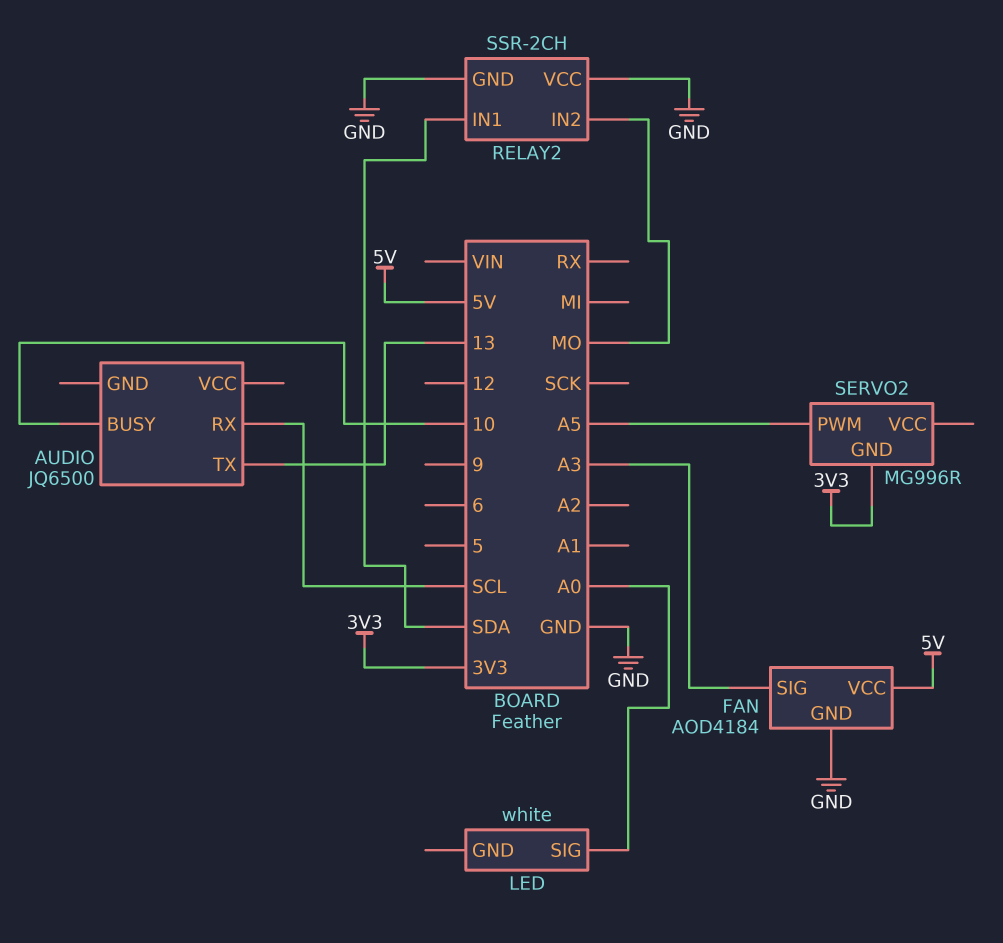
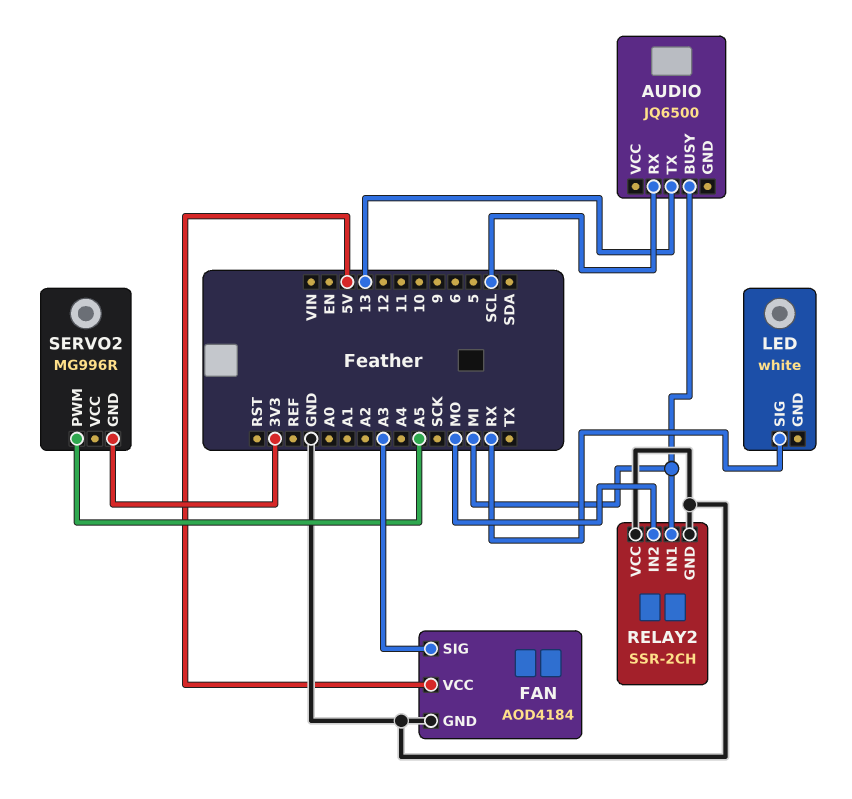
AUDIO pin BUSY: 10 -> MI
LED pin SIG: A0 -> RX
RELAY2 pin IN1: SDA -> MI

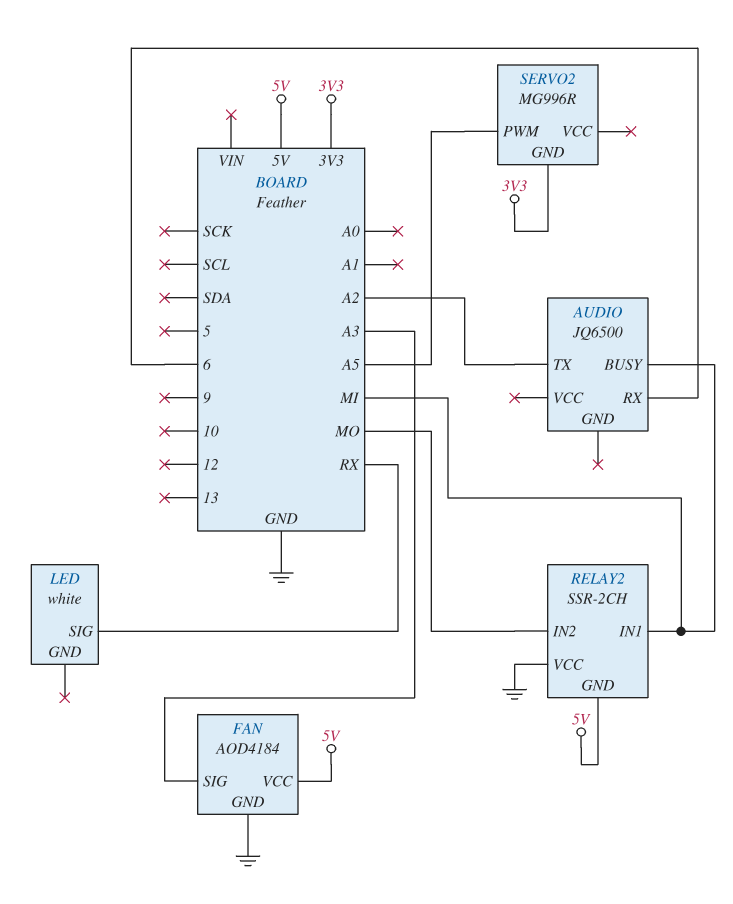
AUDIO pin RX: SCL -> 6
AUDIO pin TX: 13 -> A2
RELAY2 pin GND: GND -> 5V

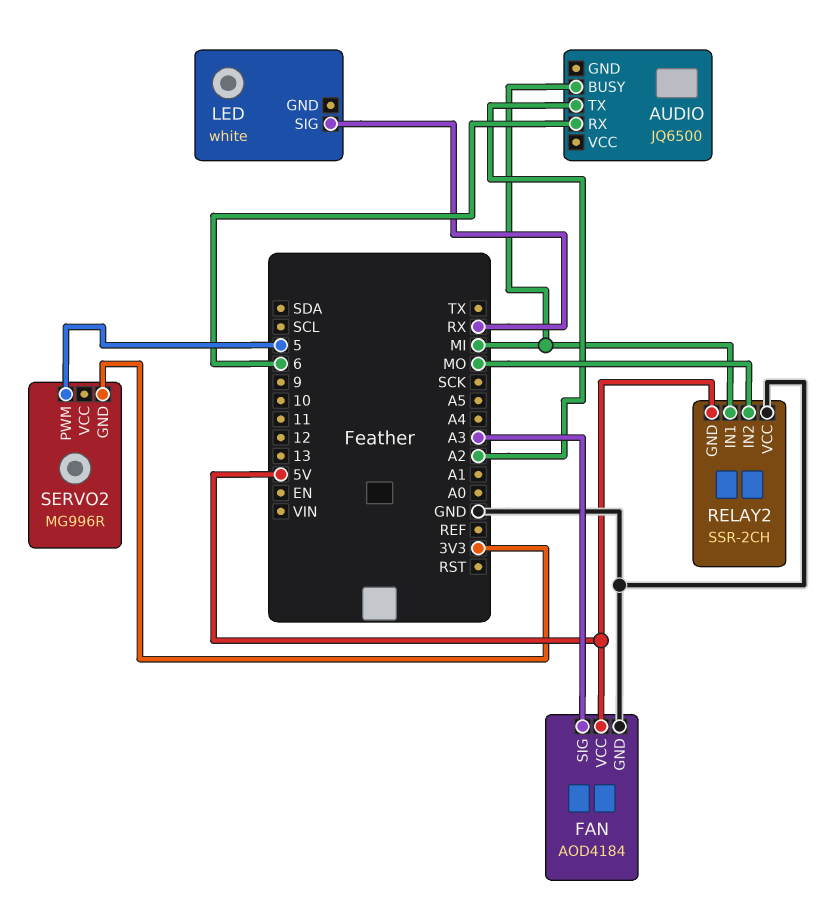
SERVO2 pin PWM: A5 -> 5

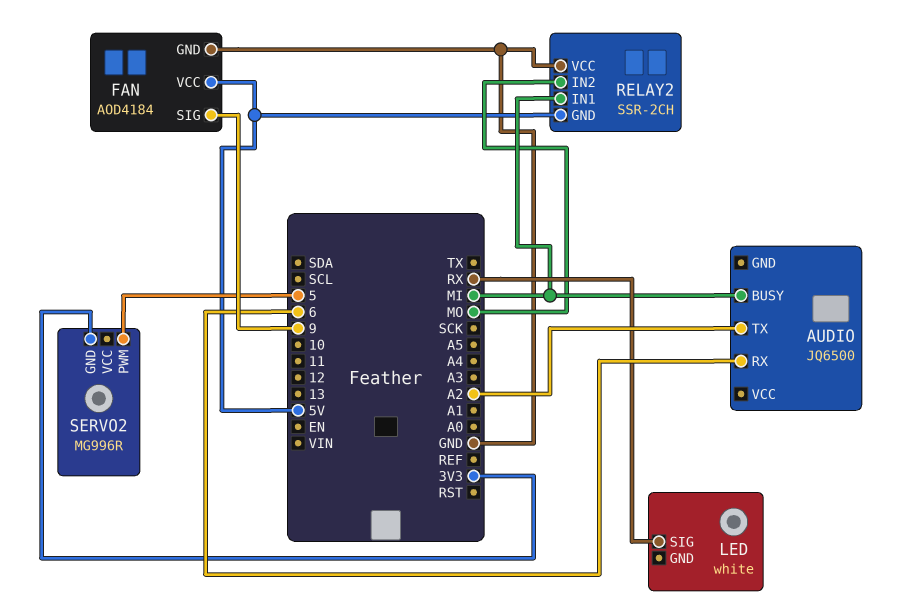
FAN pin SIG: A3 -> 9

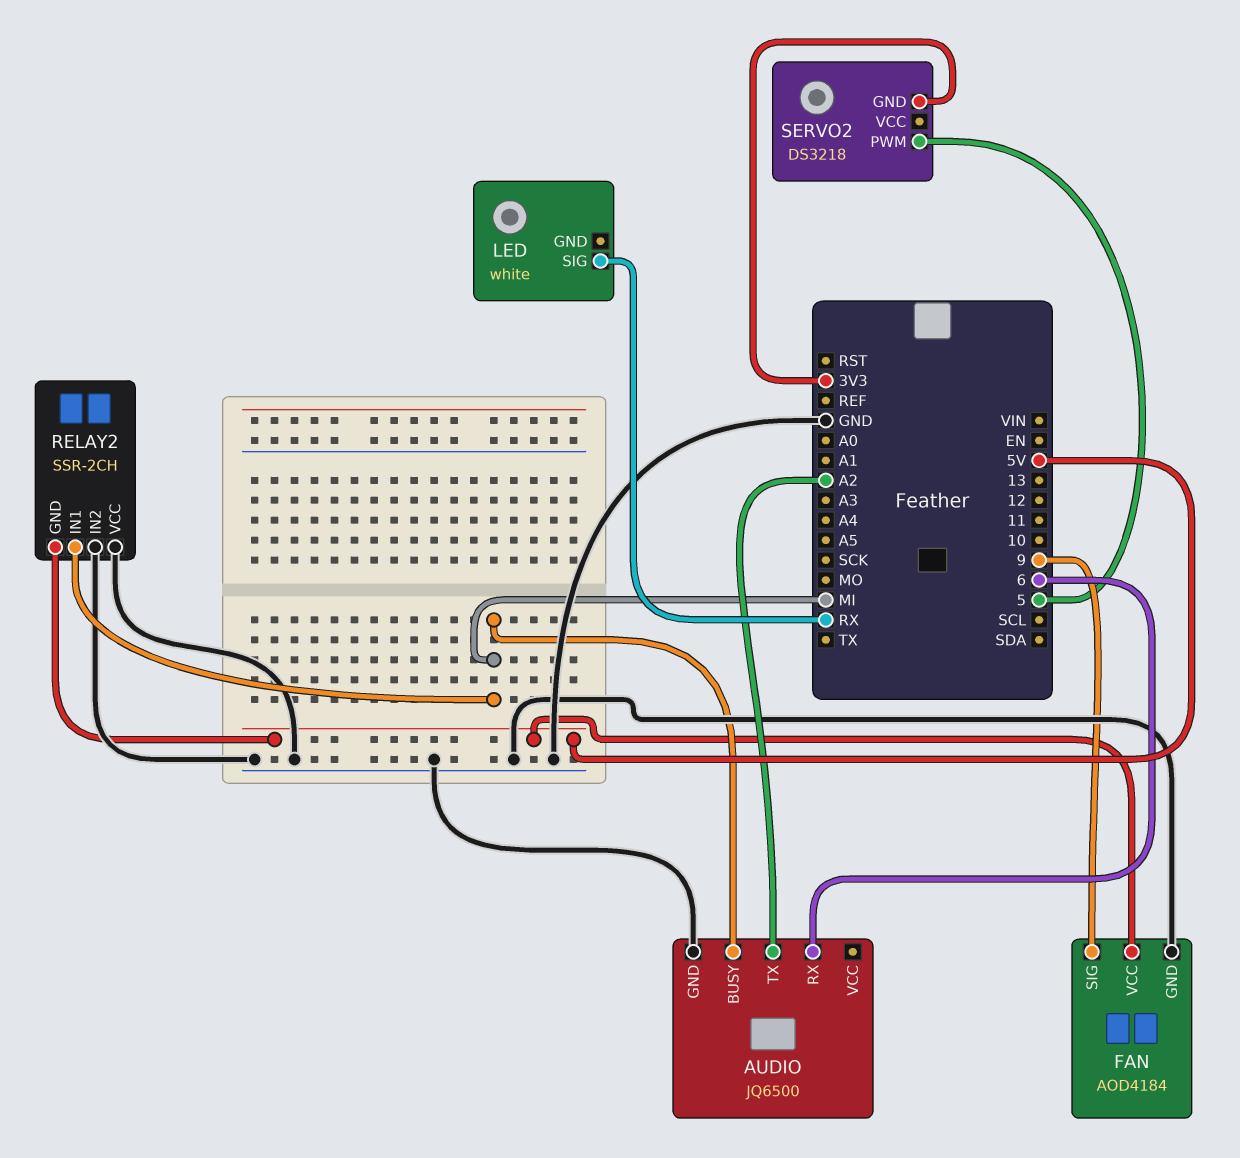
AUDIO pin GND: none -> GND
RELAY2 pin IN2: MO -> GND
SERVO2: MG996R -> DS3218

